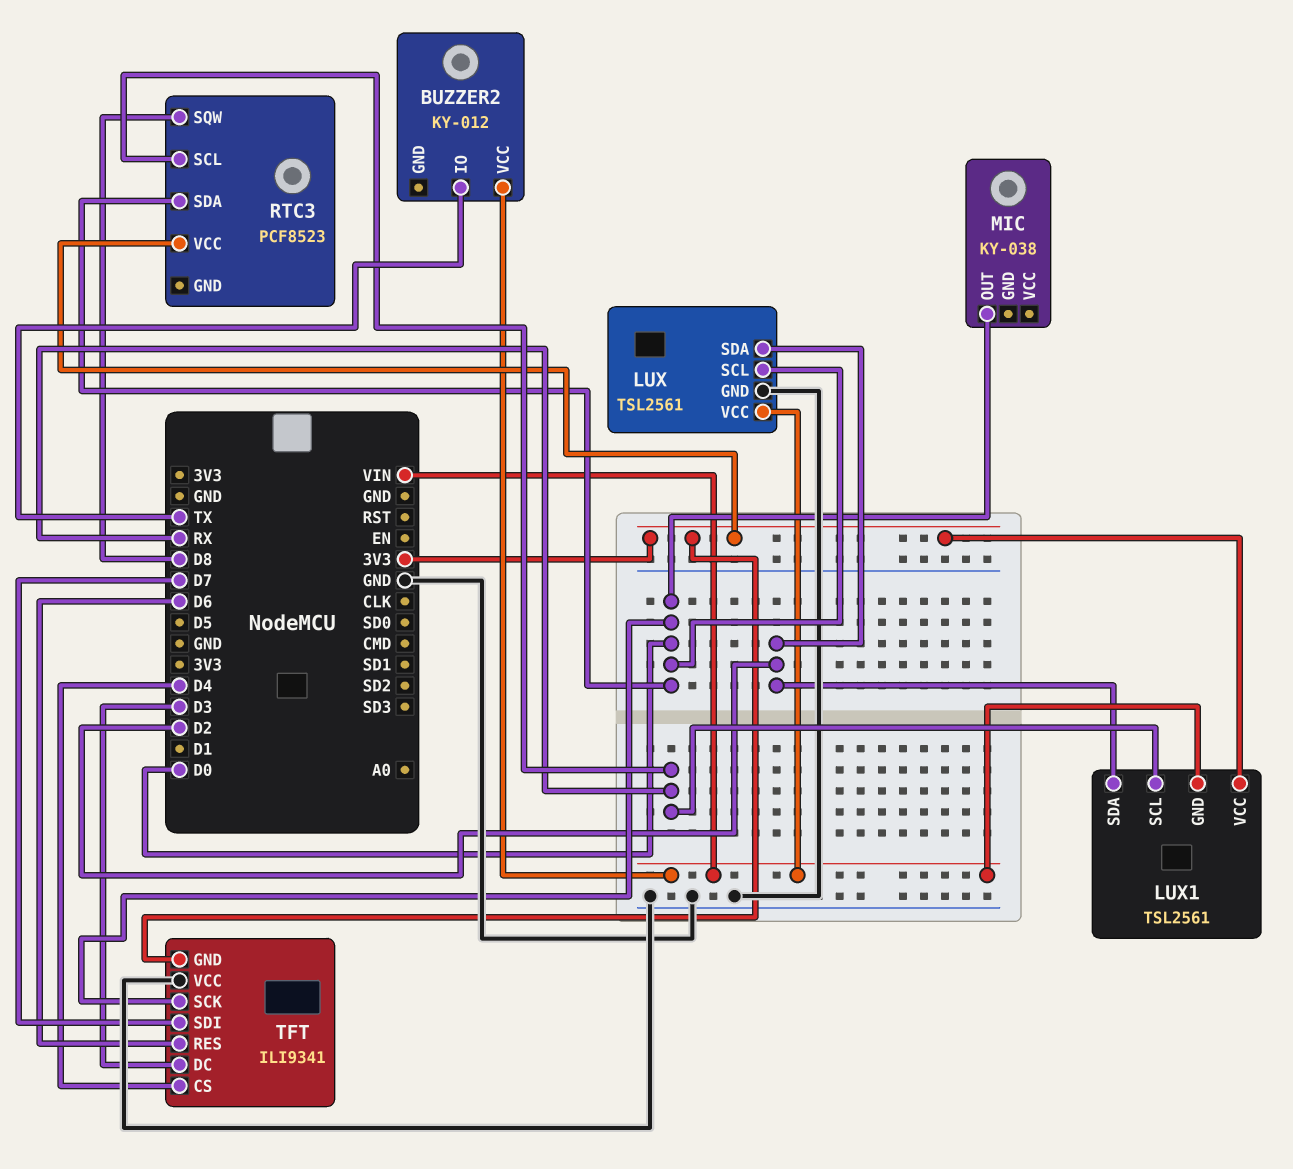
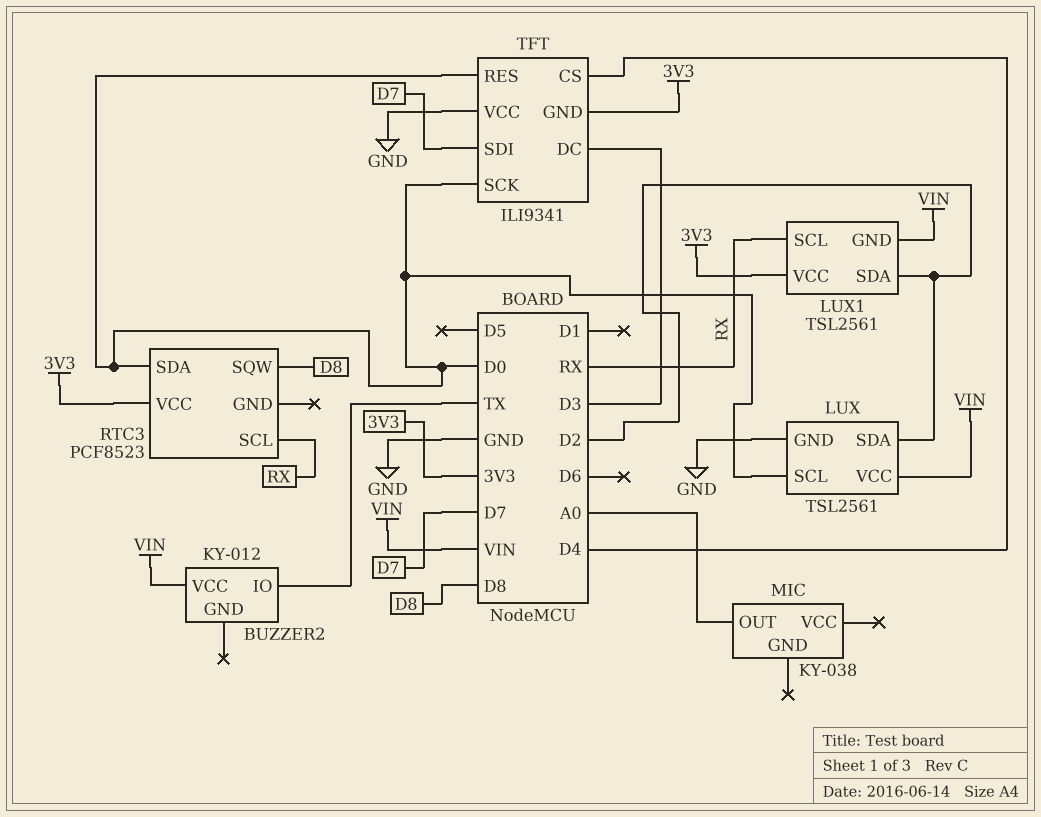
MIC pin OUT: D0 -> A0
TFT pin RES: D6 -> D0

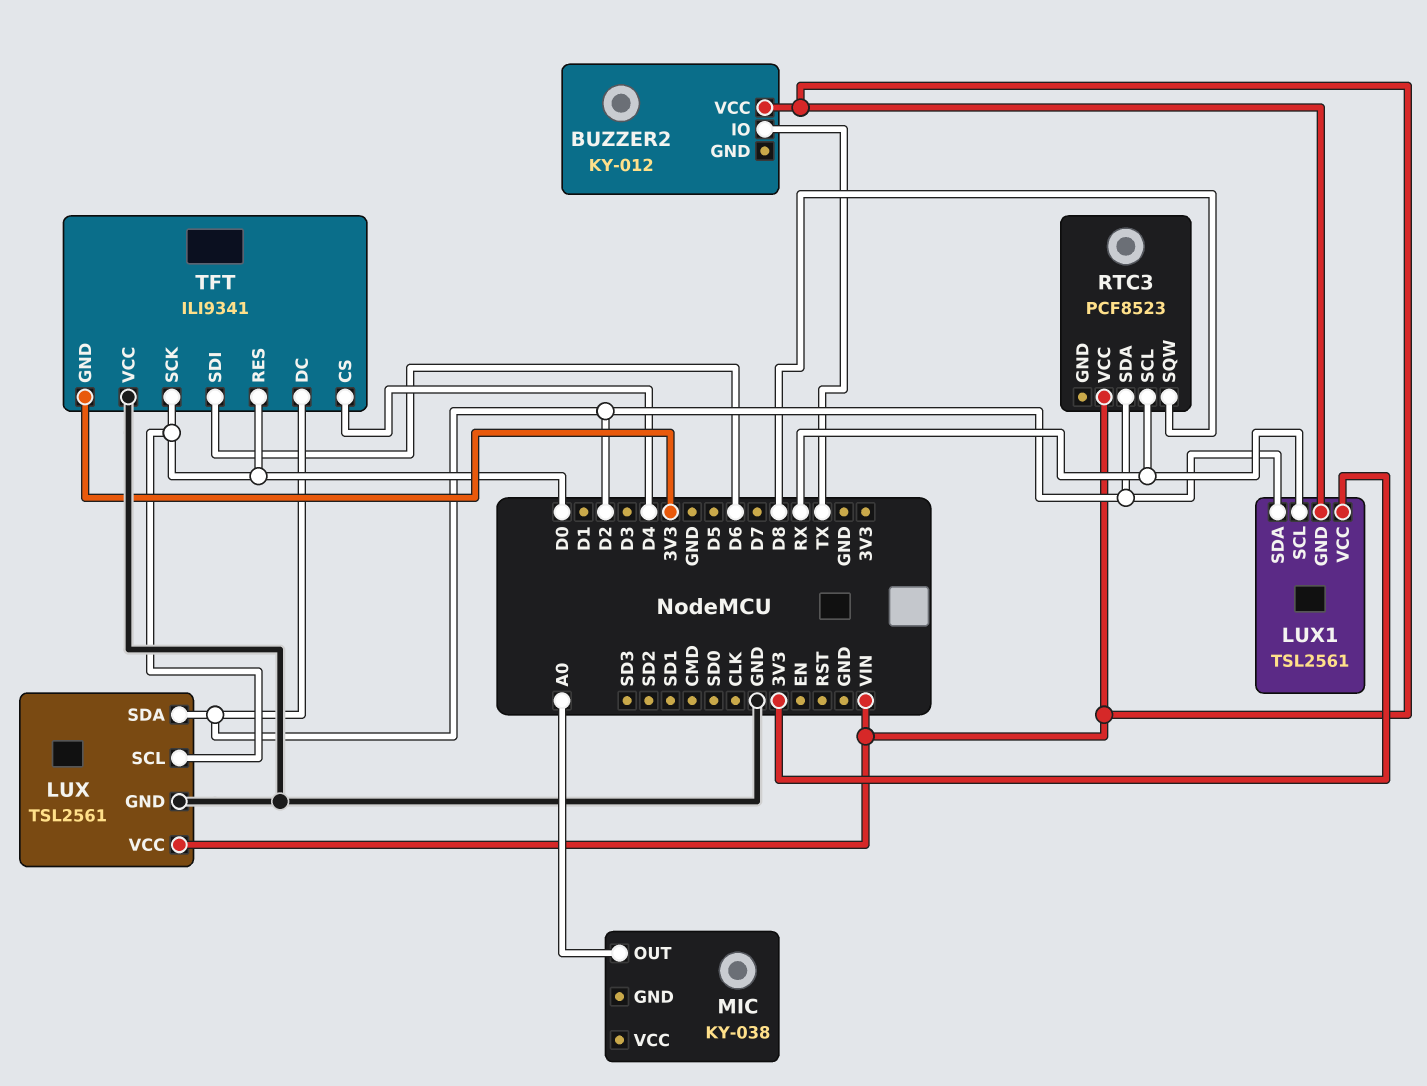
RTC3 pin SDA: D0 -> D2
RTC3 pin VCC: 3V3 -> VIN
TFT pin DC: D3 -> D2
TFT pin SDI: D7 -> D6

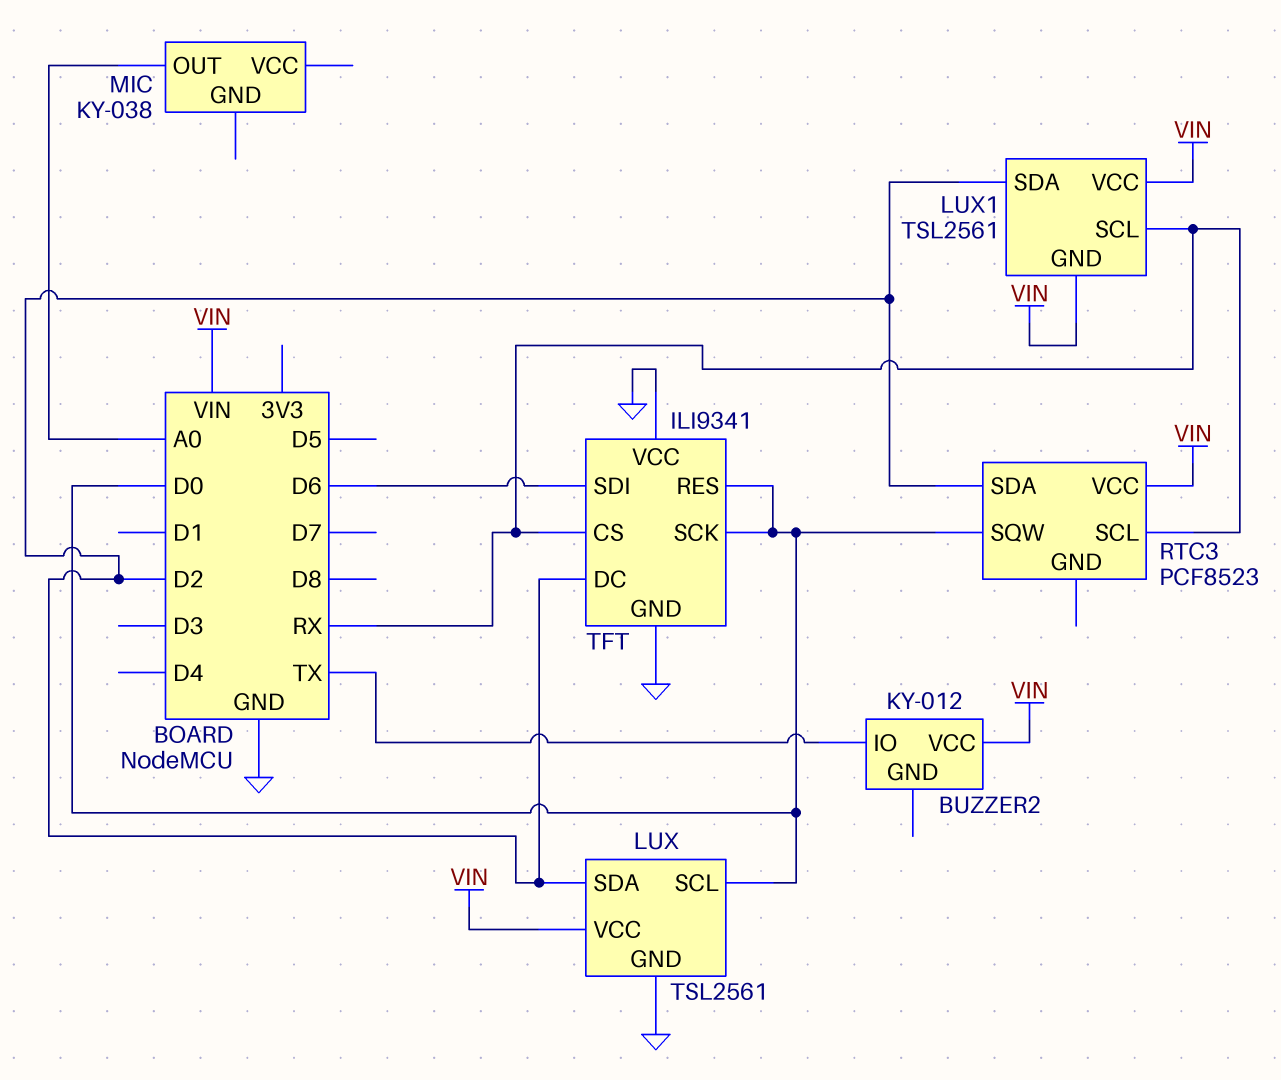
LUX1 pin VCC: 3V3 -> VIN
RTC3 pin SQW: D8 -> D0
TFT pin CS: D4 -> RX
TFT pin GND: 3V3 -> GND

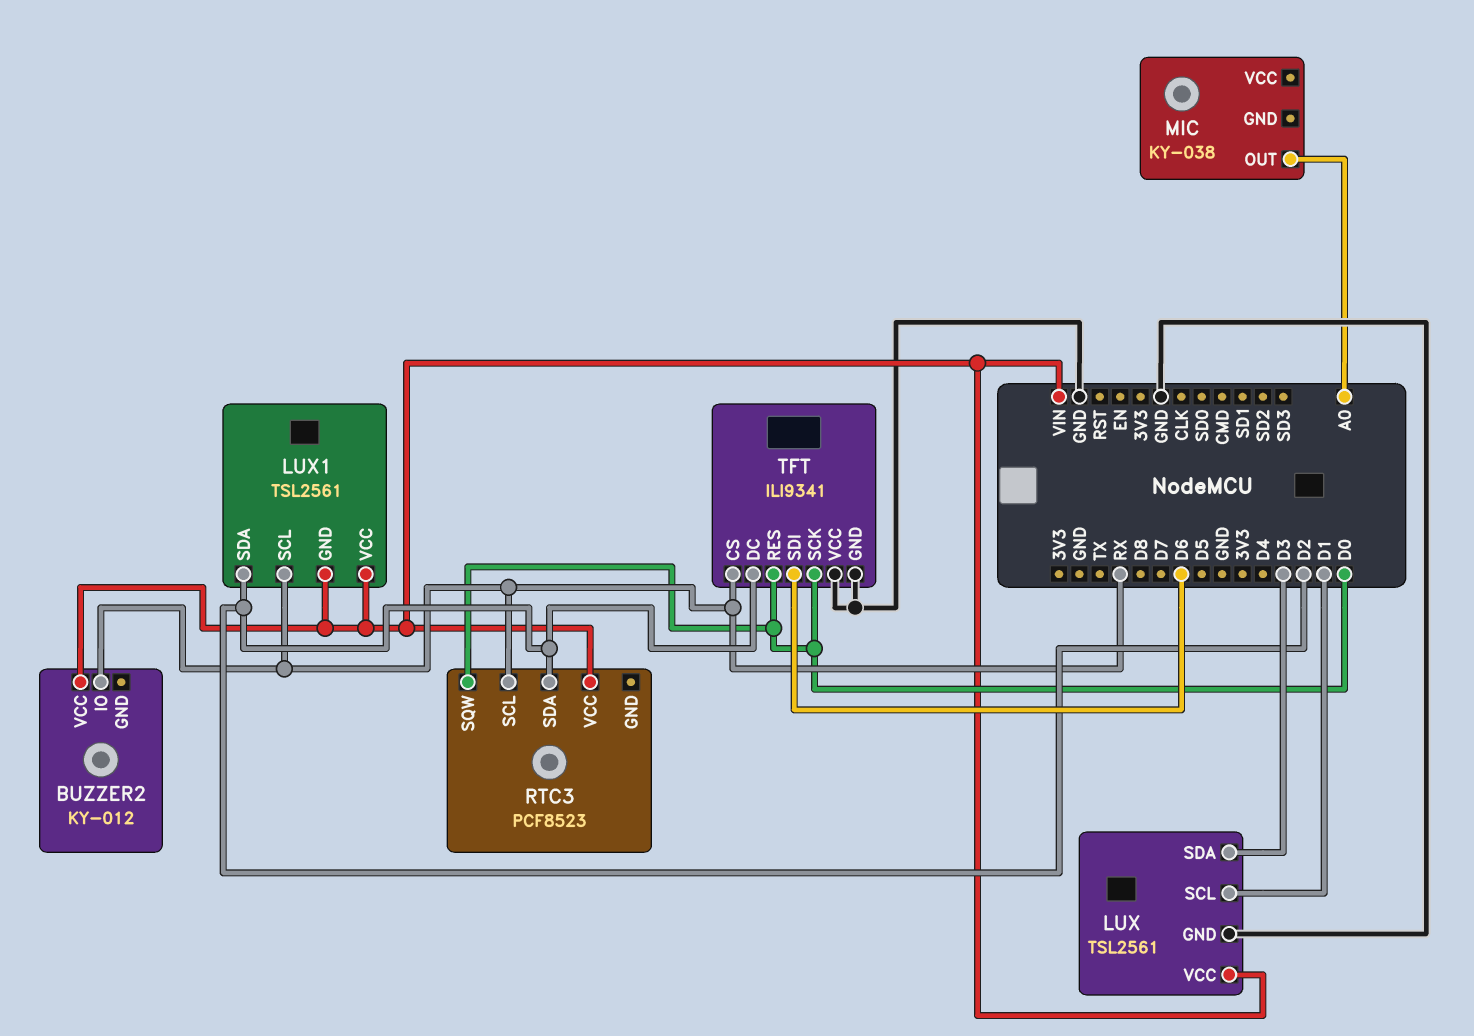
BUZZER2 pin IO: TX -> RX
LUX pin SCL: D0 -> D1
LUX pin SDA: D2 -> D3

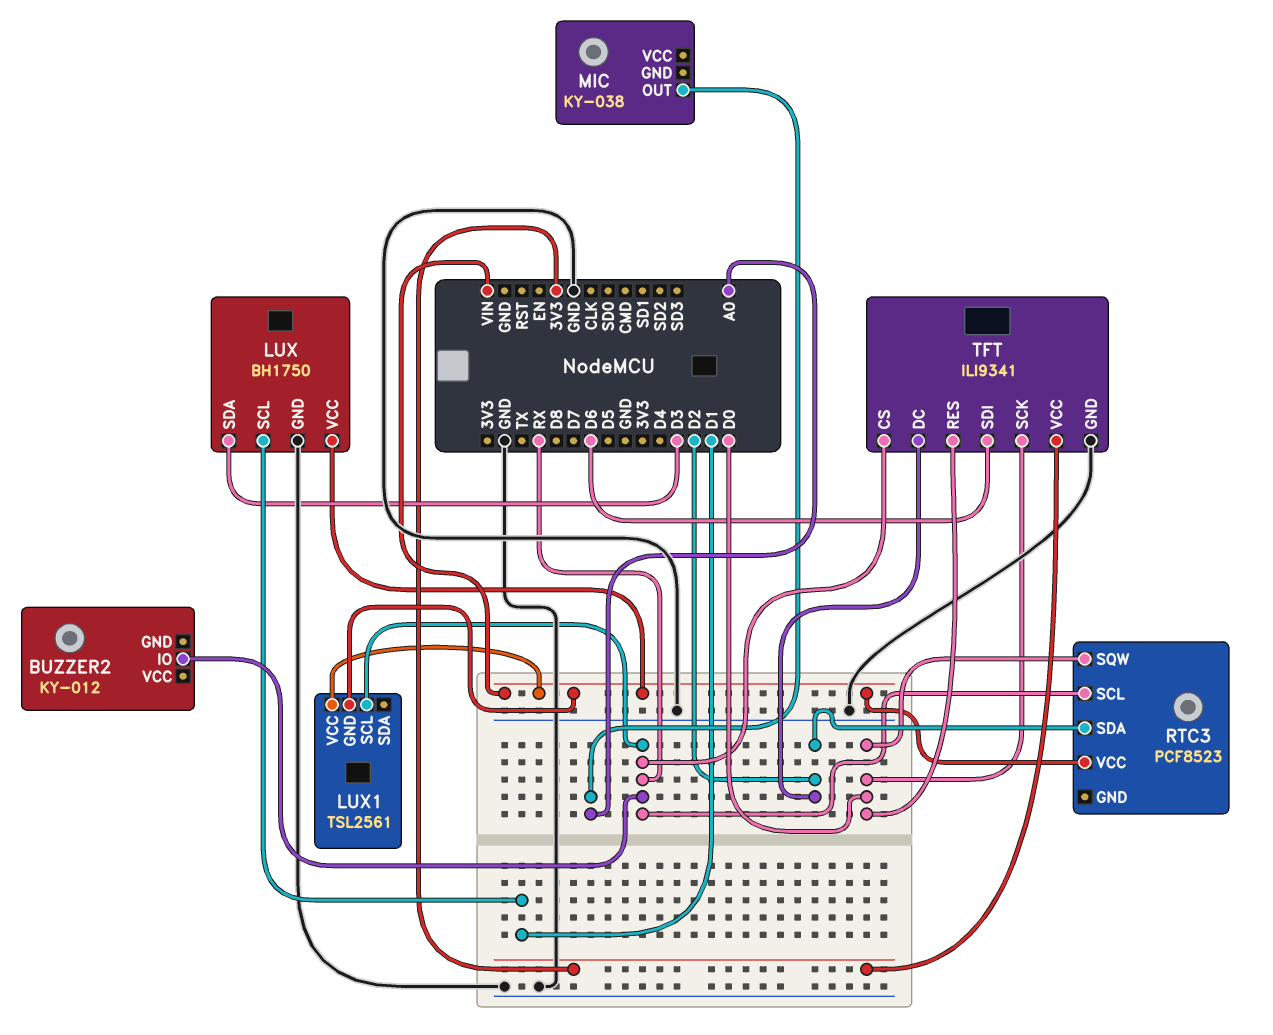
BUZZER2 pin VCC: VIN -> none
LUX: TSL2561 -> BH1750
LUX1 pin SDA: D2 -> none
TFT pin VCC: GND -> 3V3

